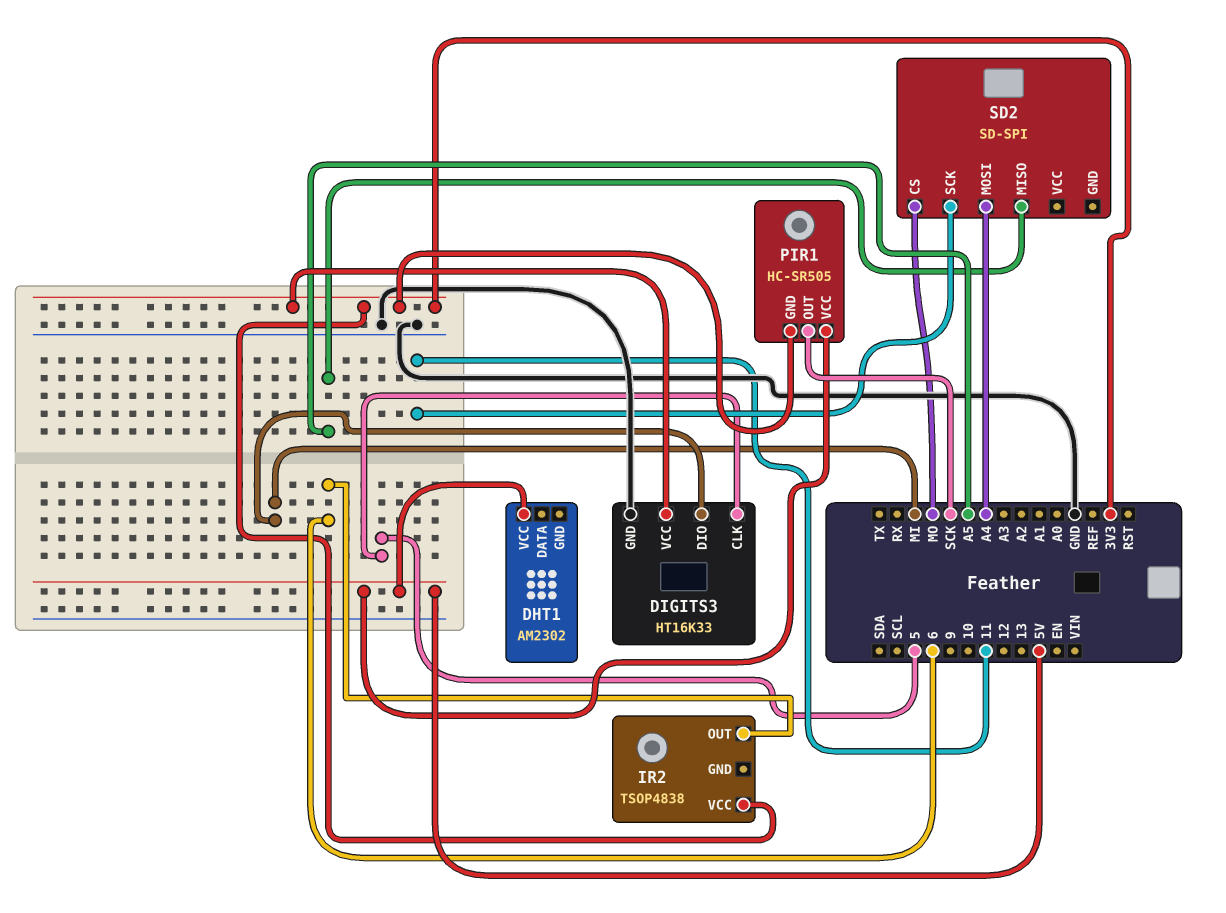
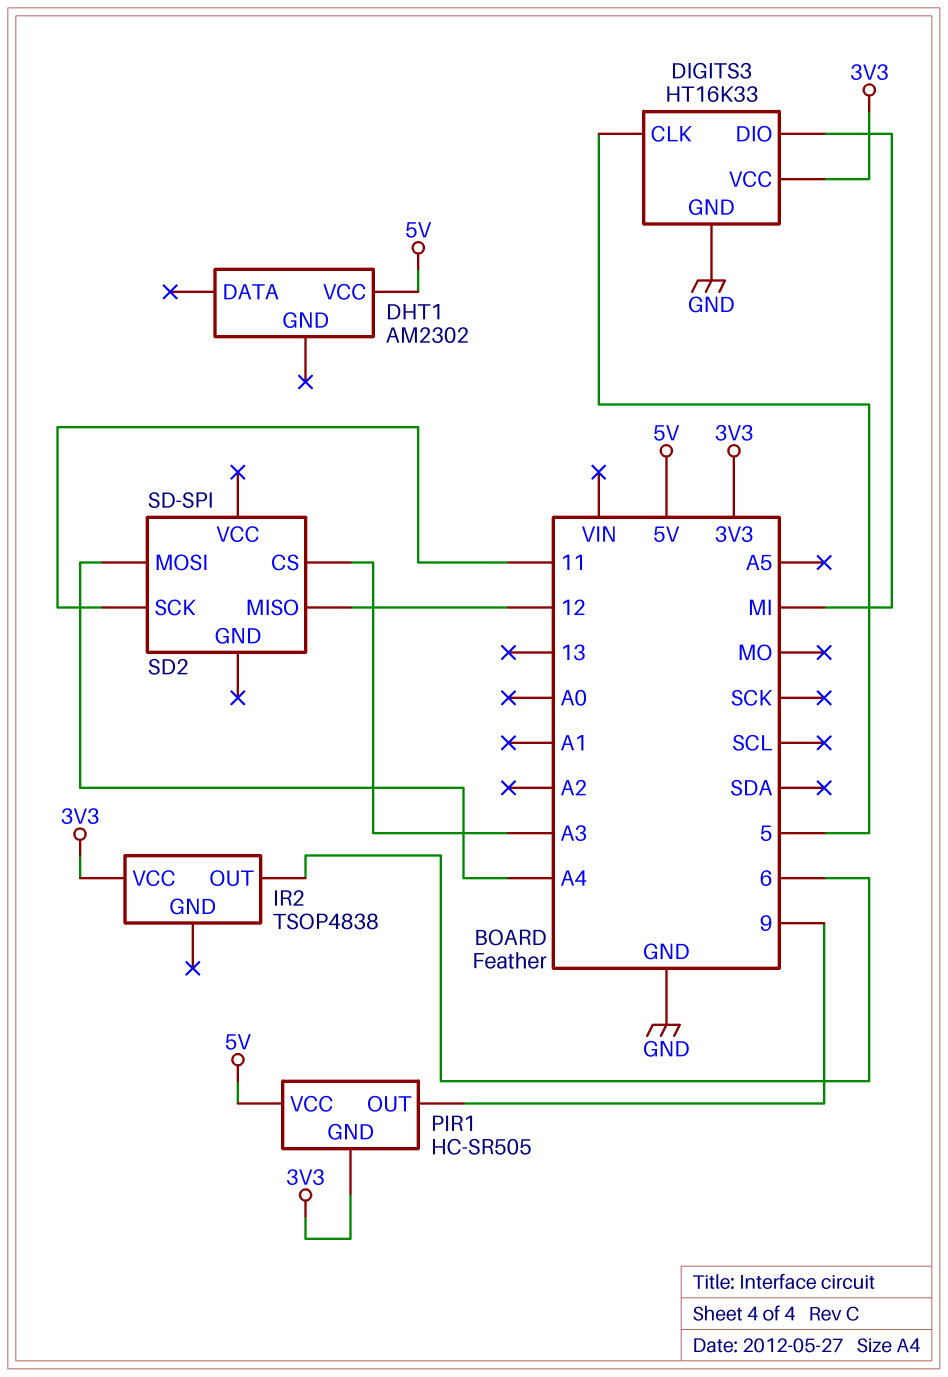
PIR1 pin OUT: SCK -> 9
SD2 pin CS: MO -> A3
SD2 pin MISO: A5 -> 12

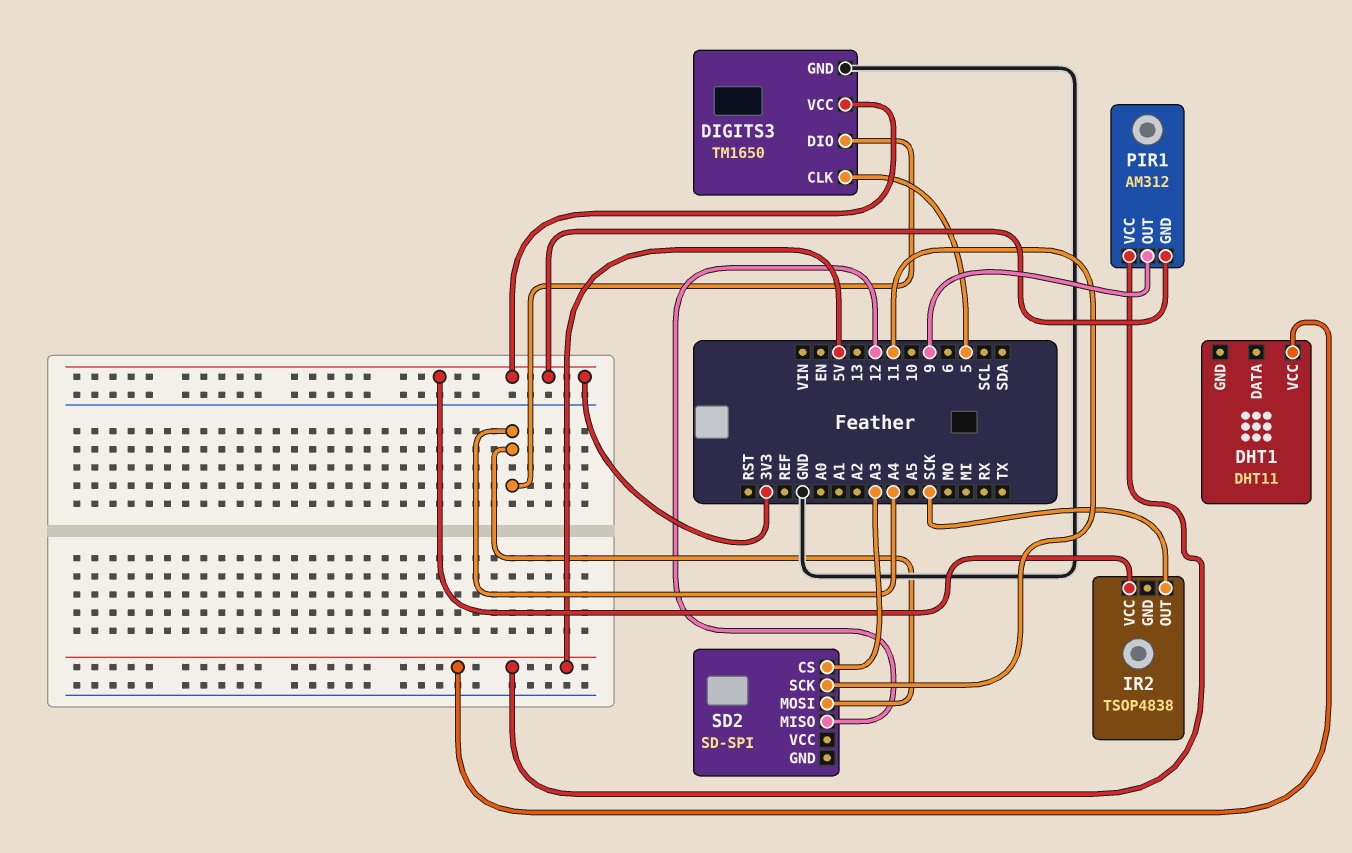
DHT1: AM2302 -> DHT11
DIGITS3: HT16K33 -> TM1650
DIGITS3 pin DIO: MI -> A4
IR2 pin OUT: 6 -> SCK
PIR1: HC-SR505 -> AM312

